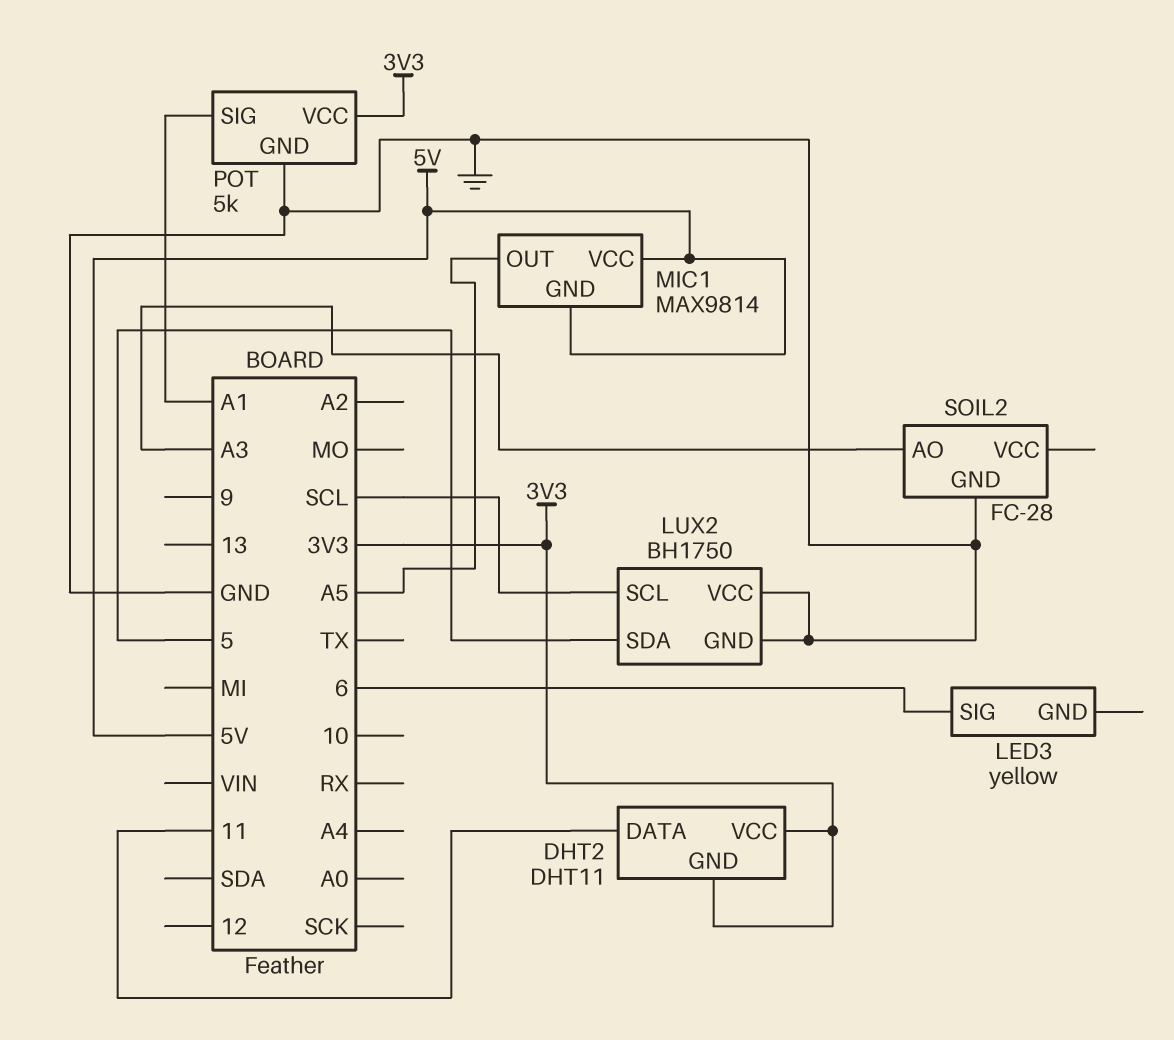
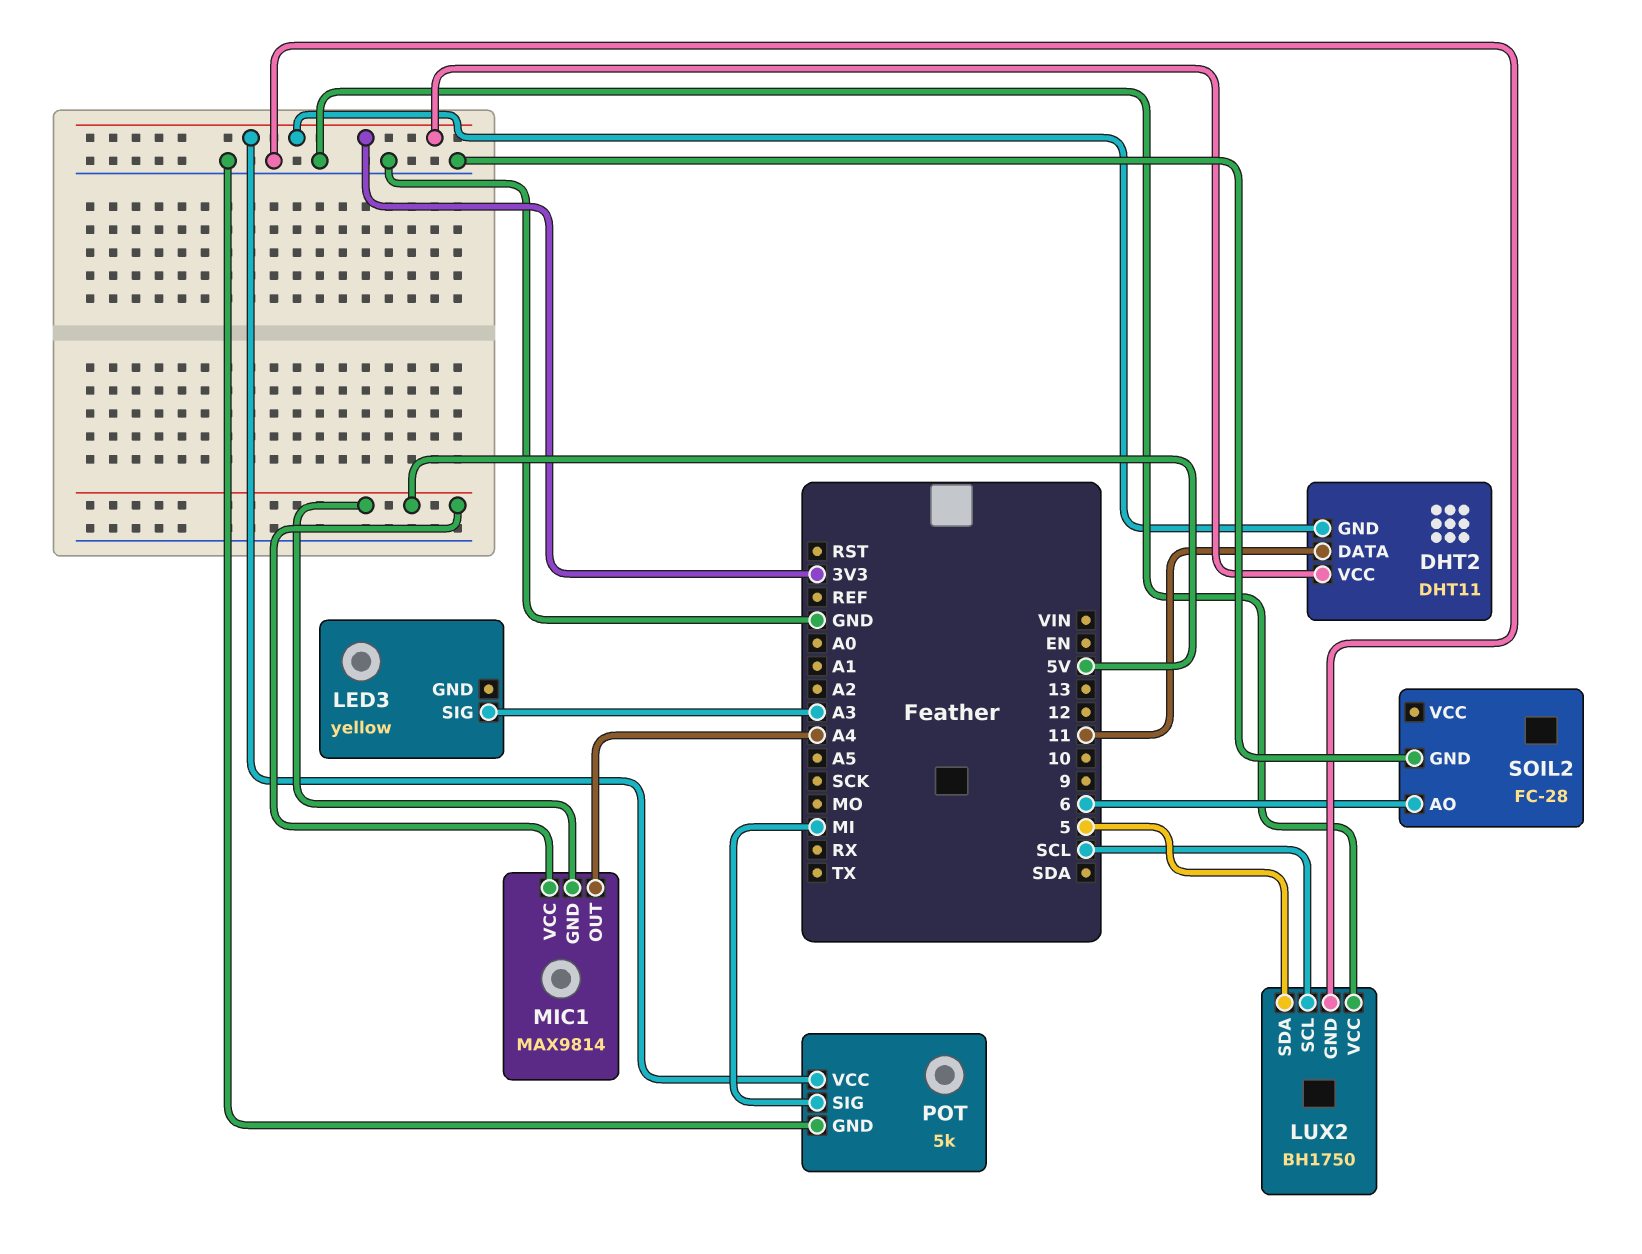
LED3 pin SIG: 6 -> A3
MIC1 pin OUT: A5 -> A4
POT pin SIG: A1 -> MI
SOIL2 pin AO: A3 -> 6

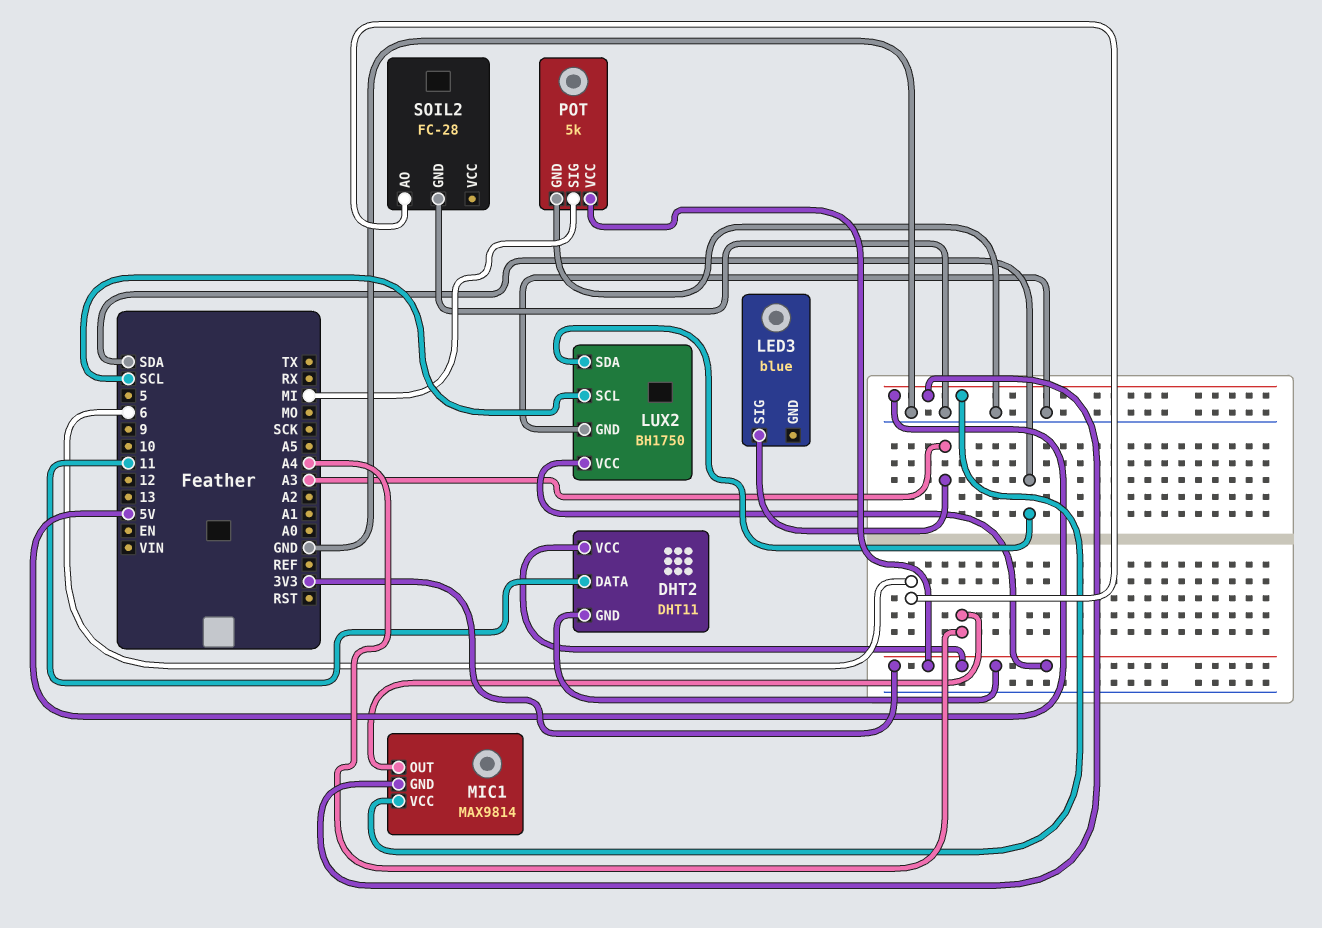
LED3: yellow -> blue
LUX2 pin SDA: 5 -> SDA
LUX2 pin VCC: GND -> 3V3

